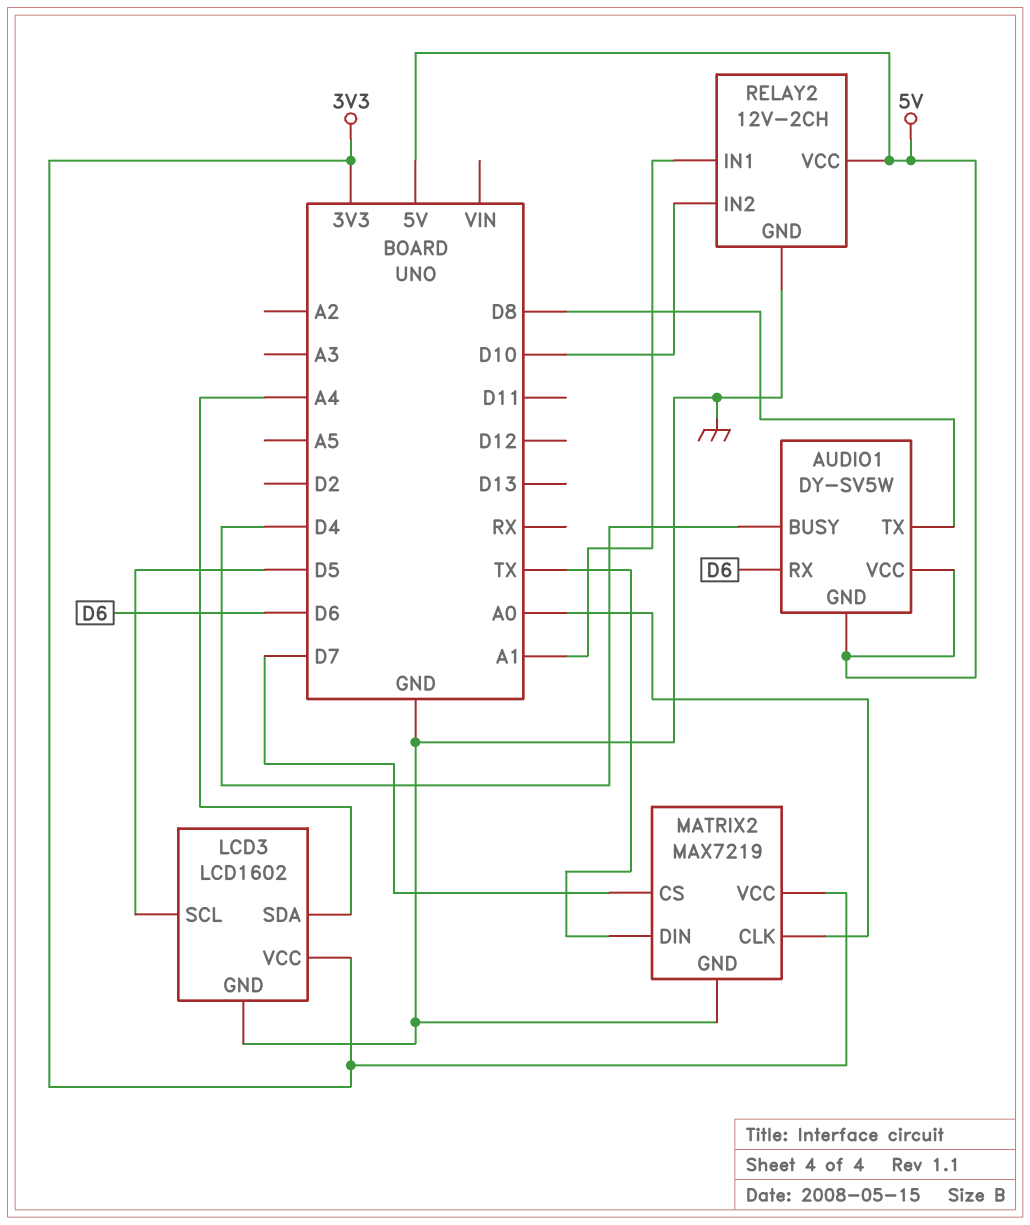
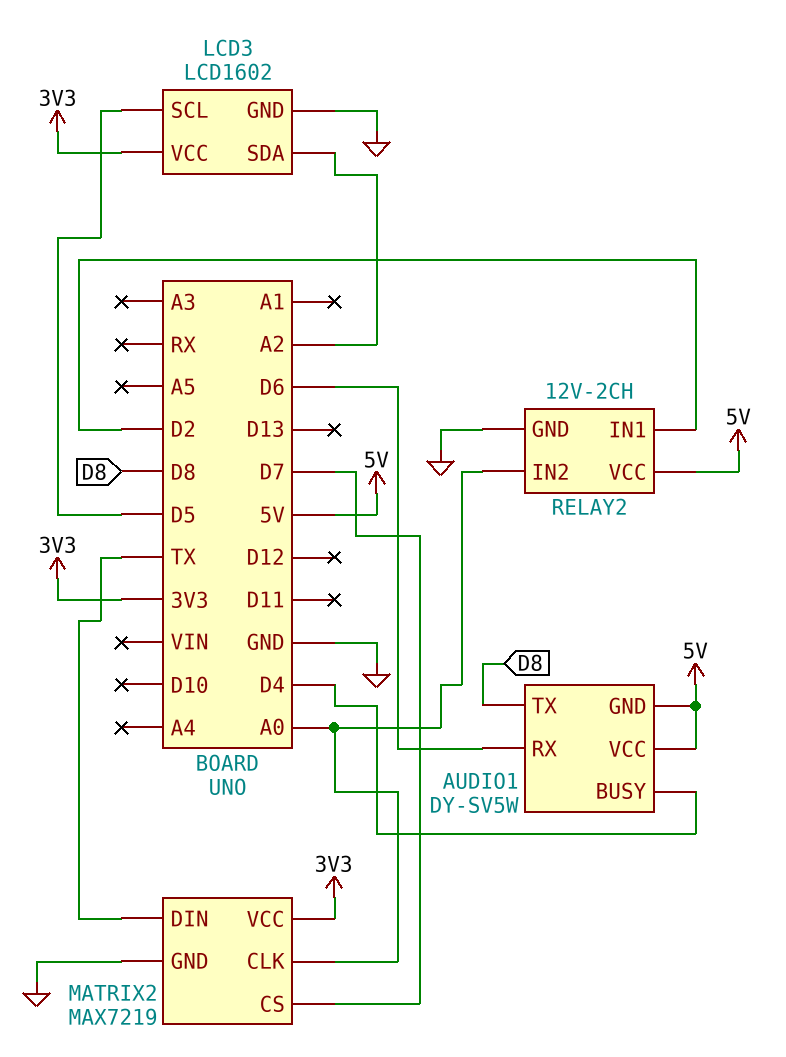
LCD3 pin SDA: A4 -> A2
RELAY2 pin IN1: A1 -> D2
RELAY2 pin IN2: D10 -> A0

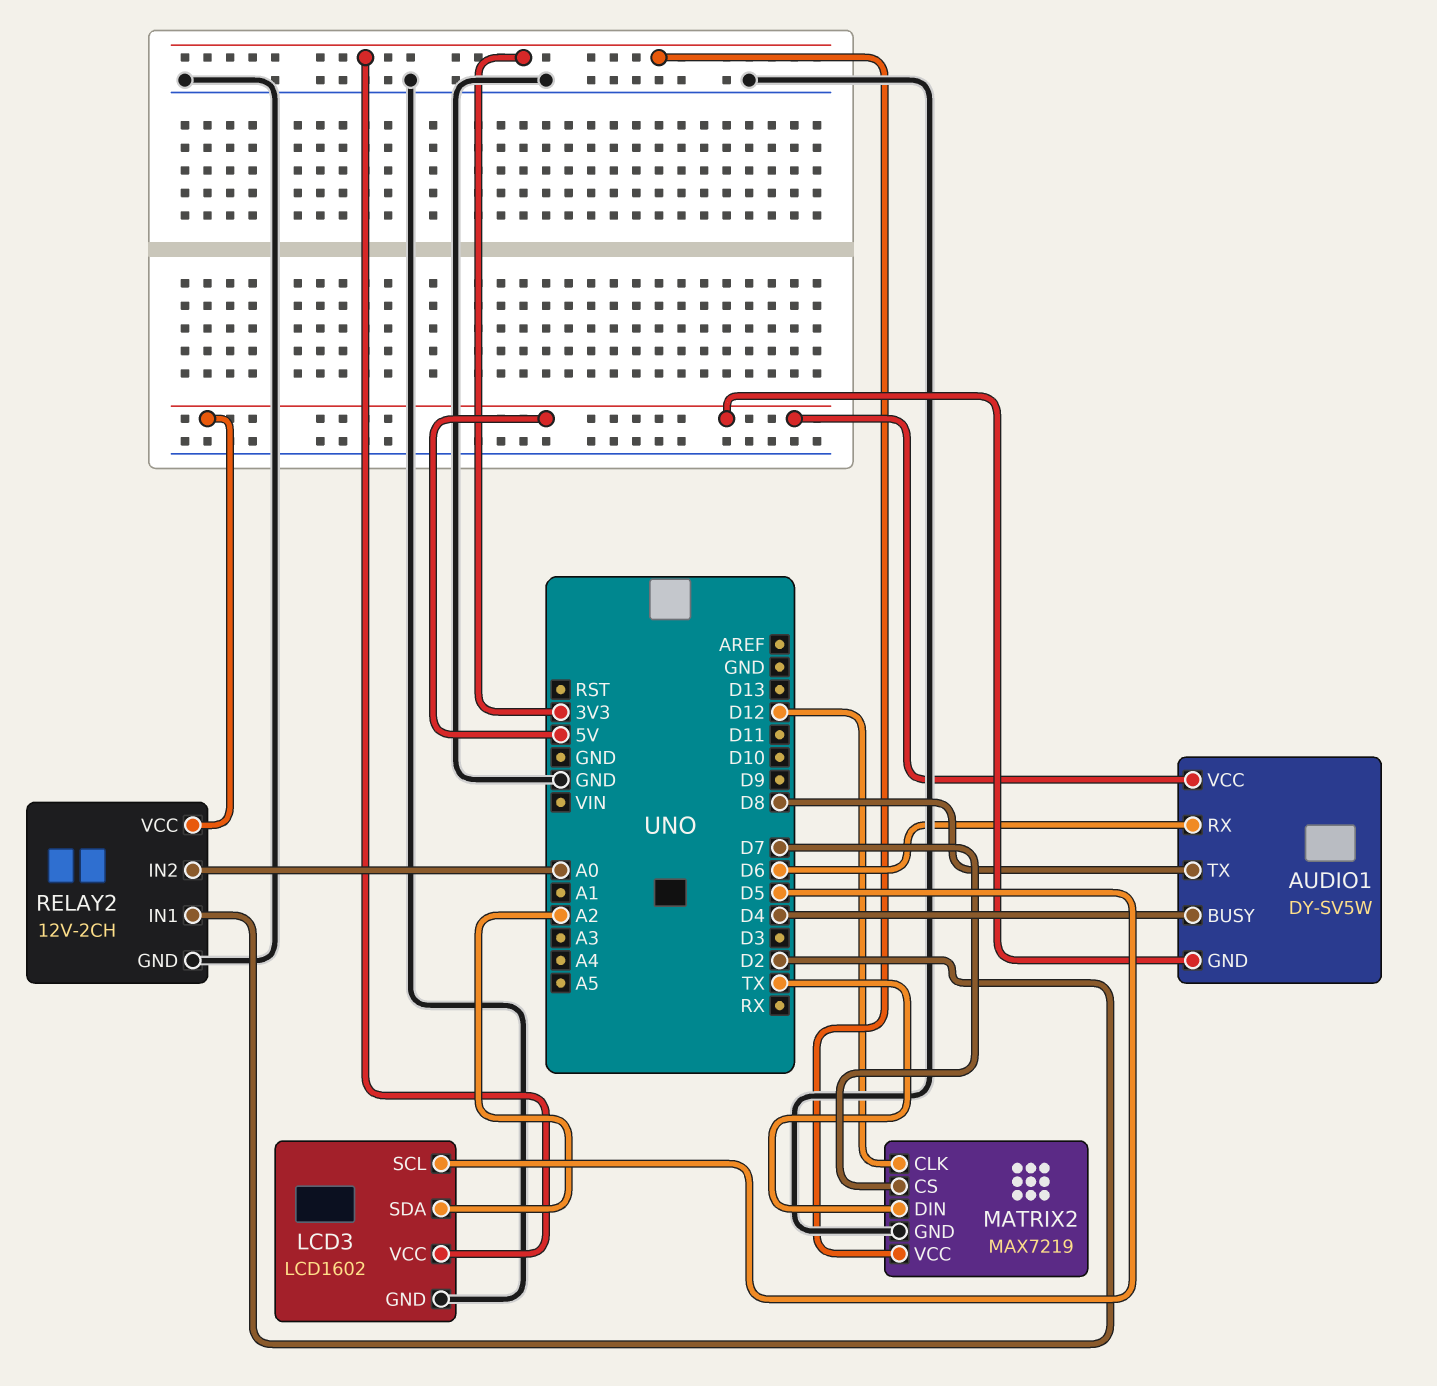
MATRIX2 pin CLK: A0 -> D12

